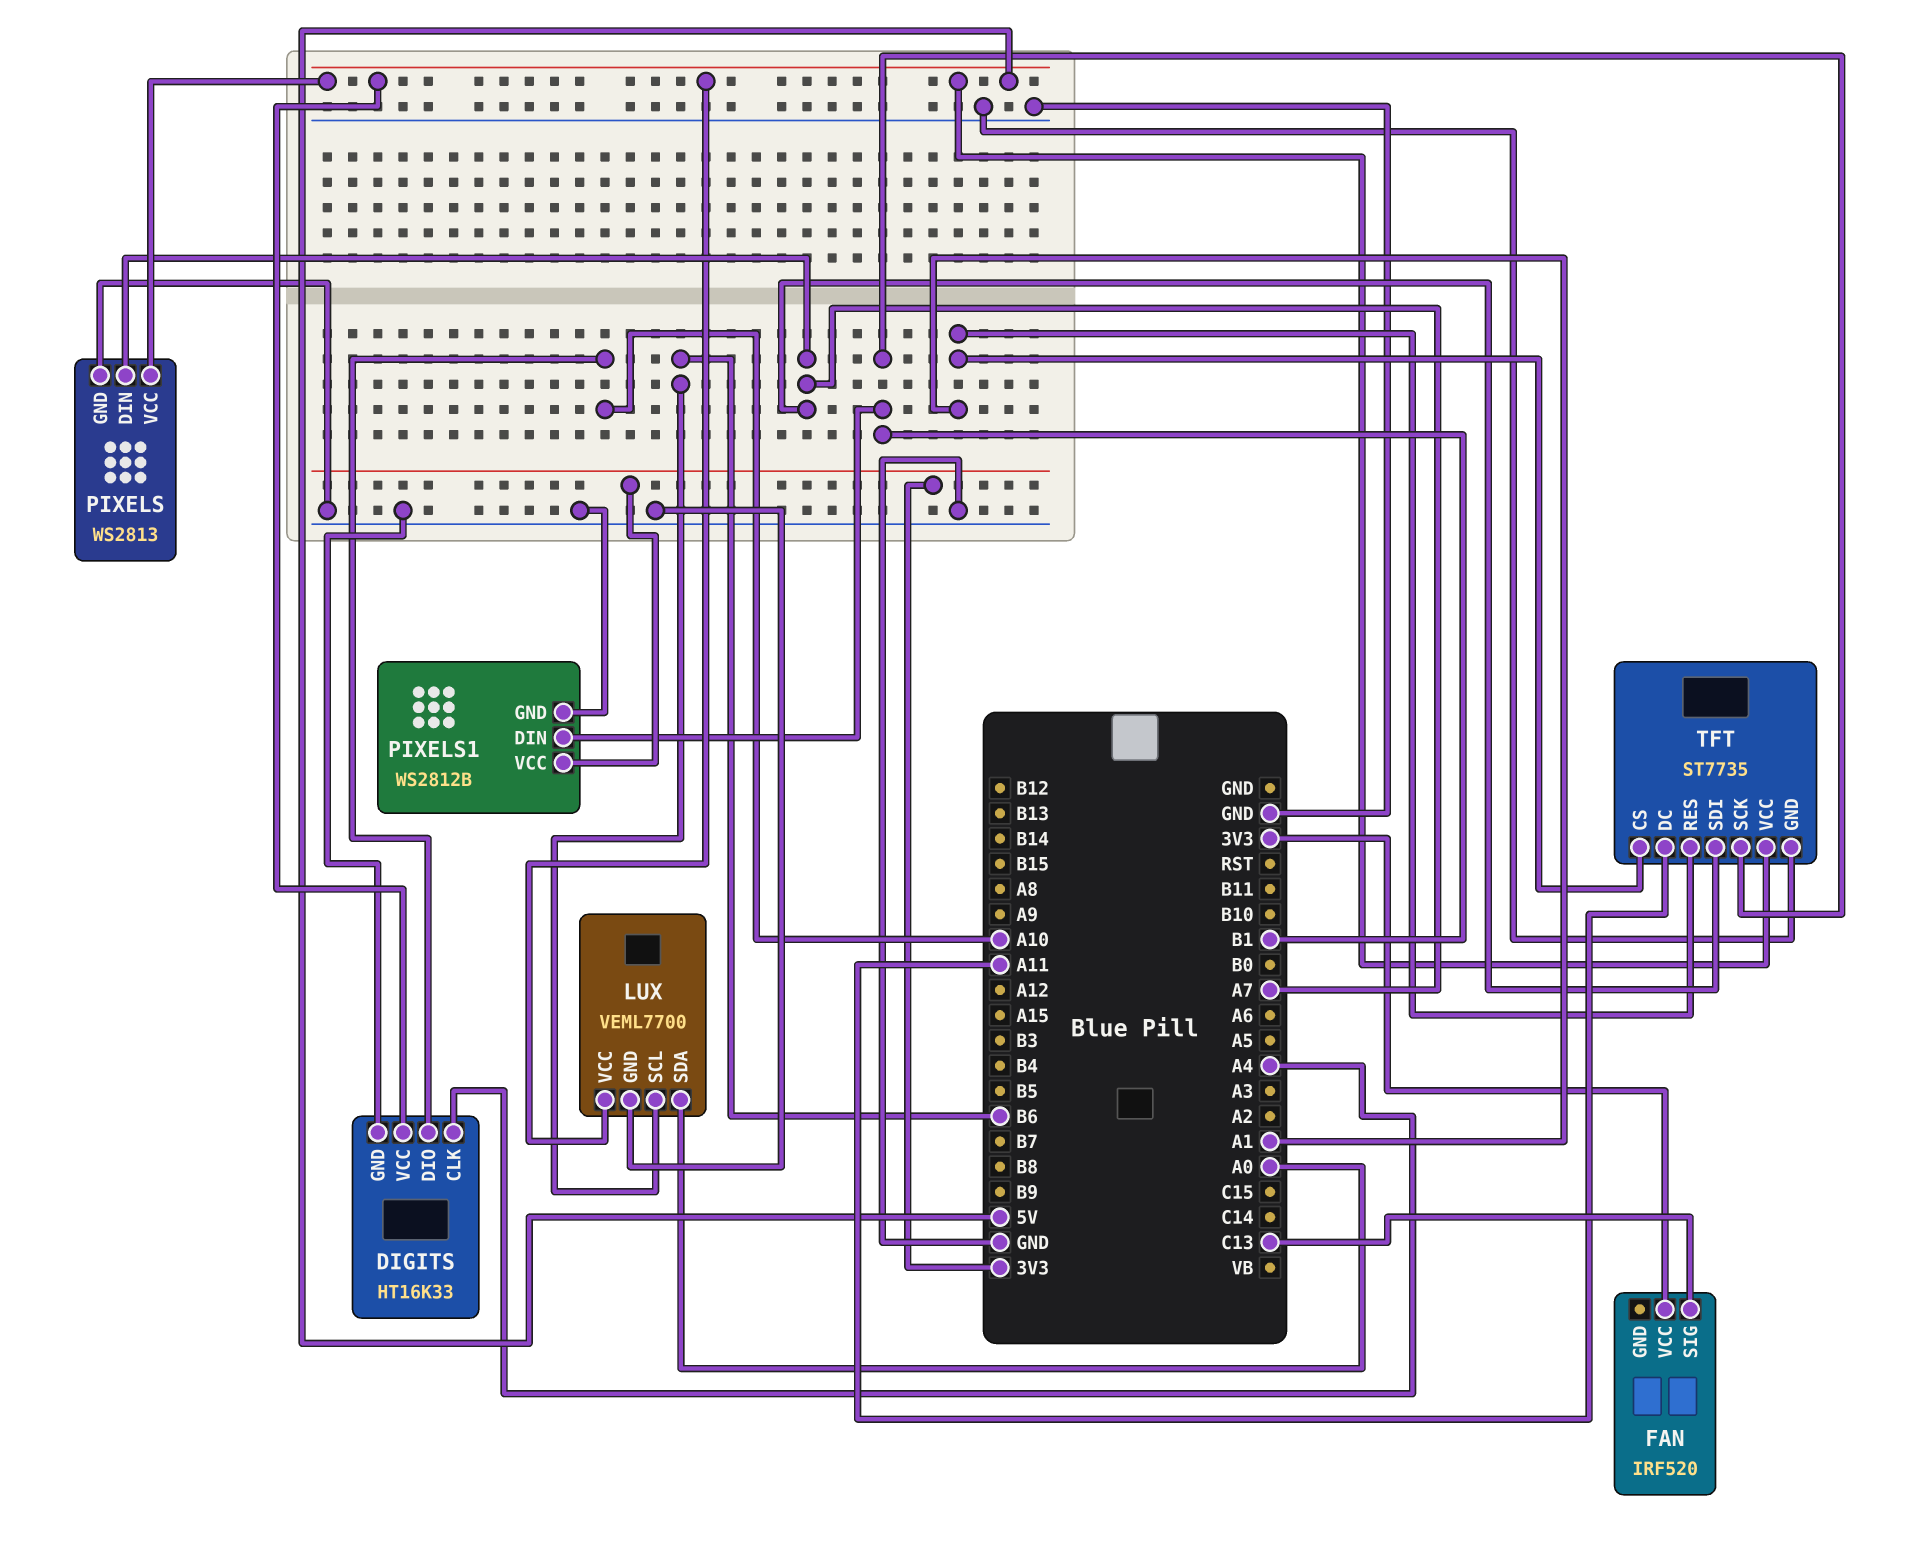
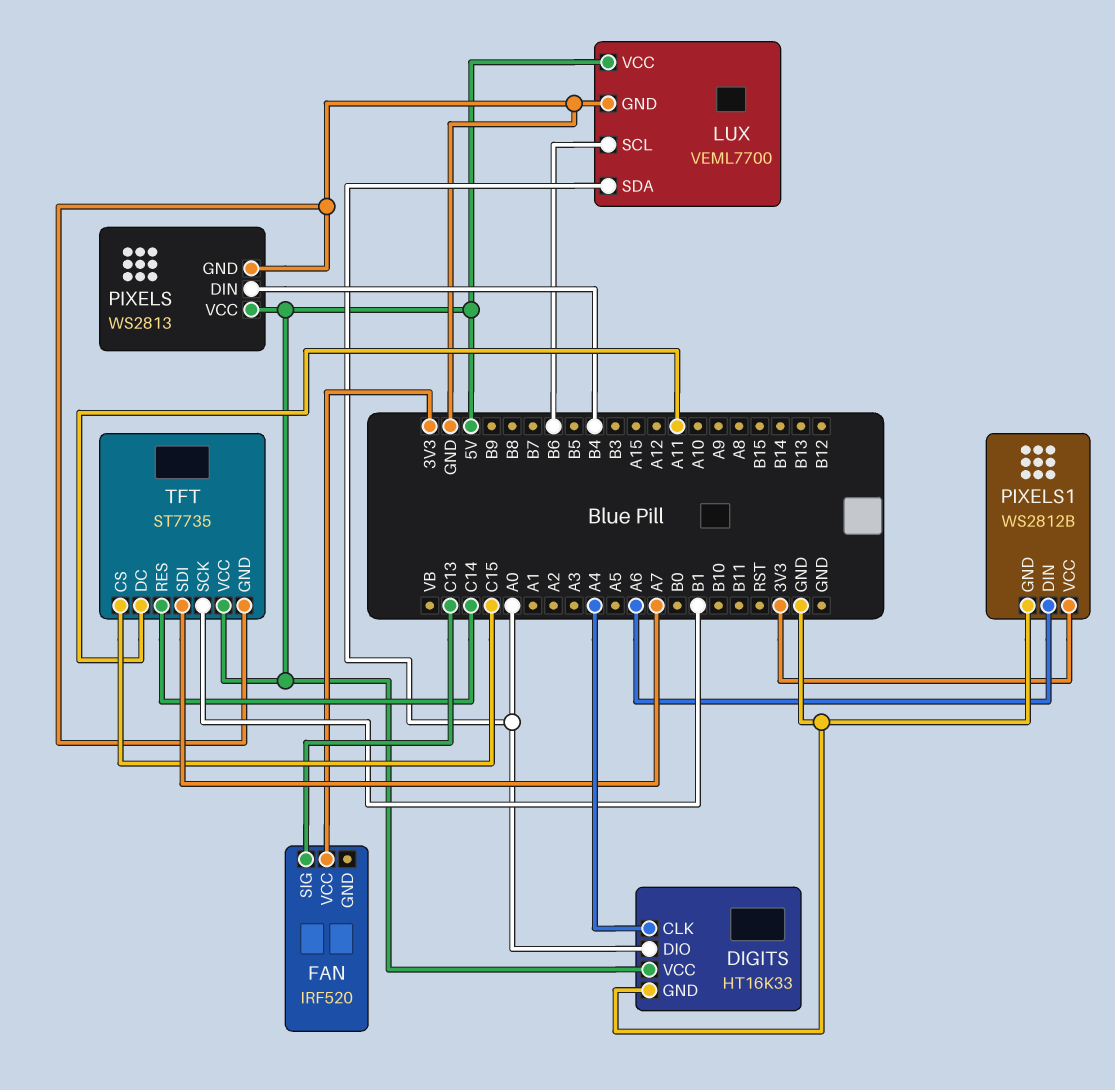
DIGITS pin DIO: A10 -> A0
PIXELS pin DIN: A7 -> B4
PIXELS1 pin DIN: B1 -> A6
TFT pin CS: A1 -> C15
TFT pin RES: A1 -> C14

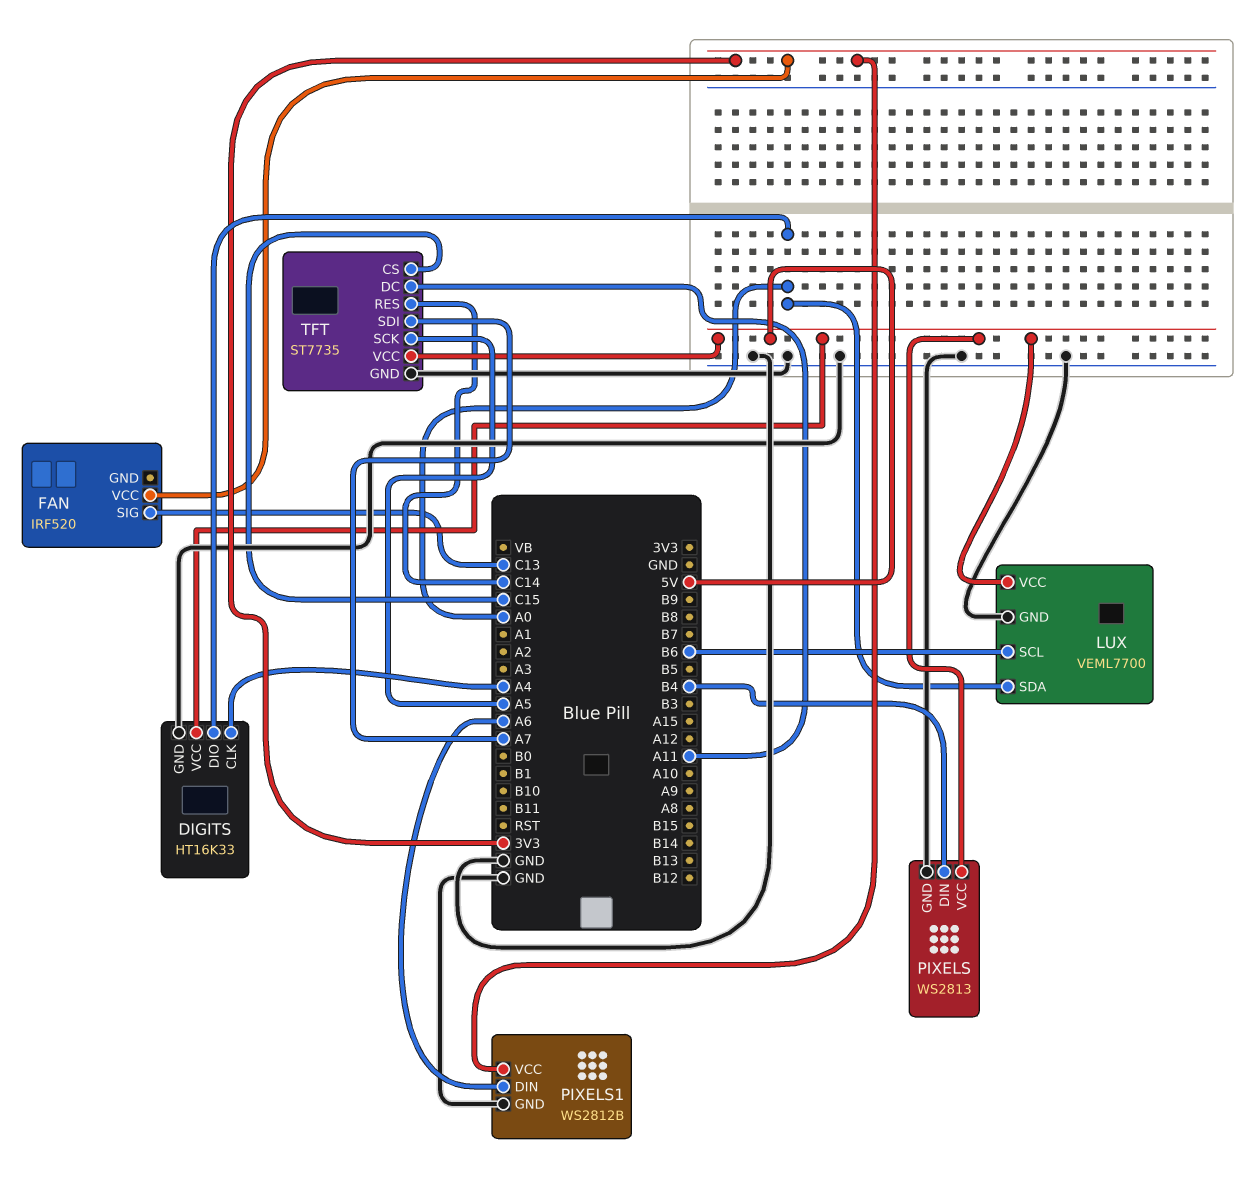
TFT pin SCK: B1 -> A5

